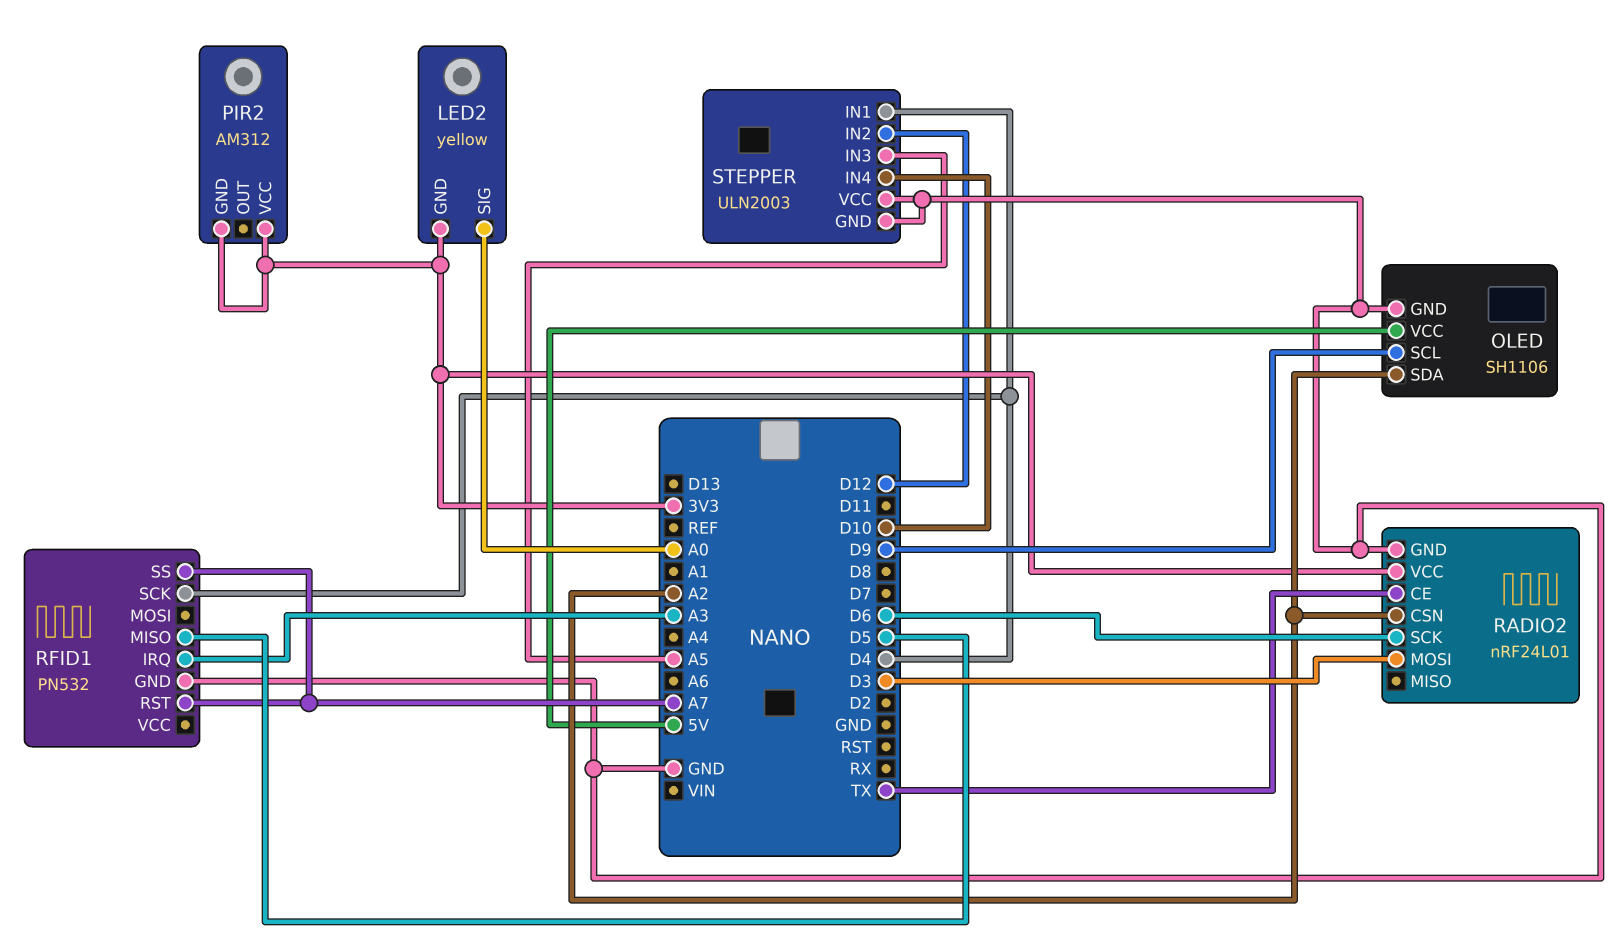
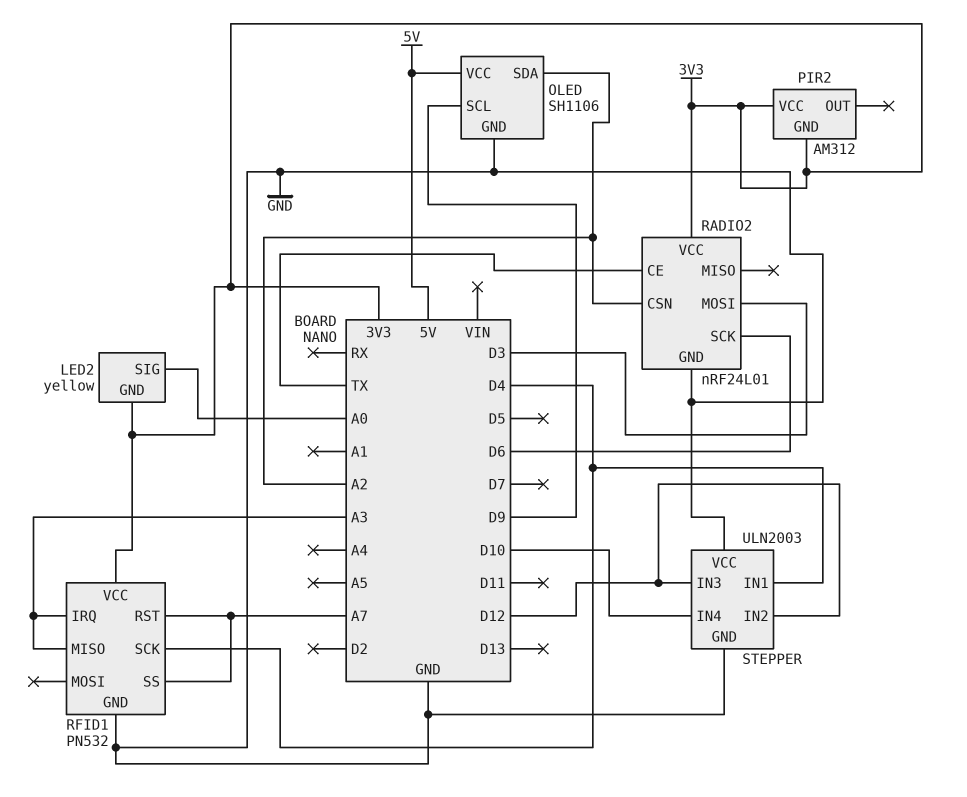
RFID1 pin MISO: D5 -> A3
RFID1 pin VCC: none -> 3V3
STEPPER pin IN3: A5 -> D12

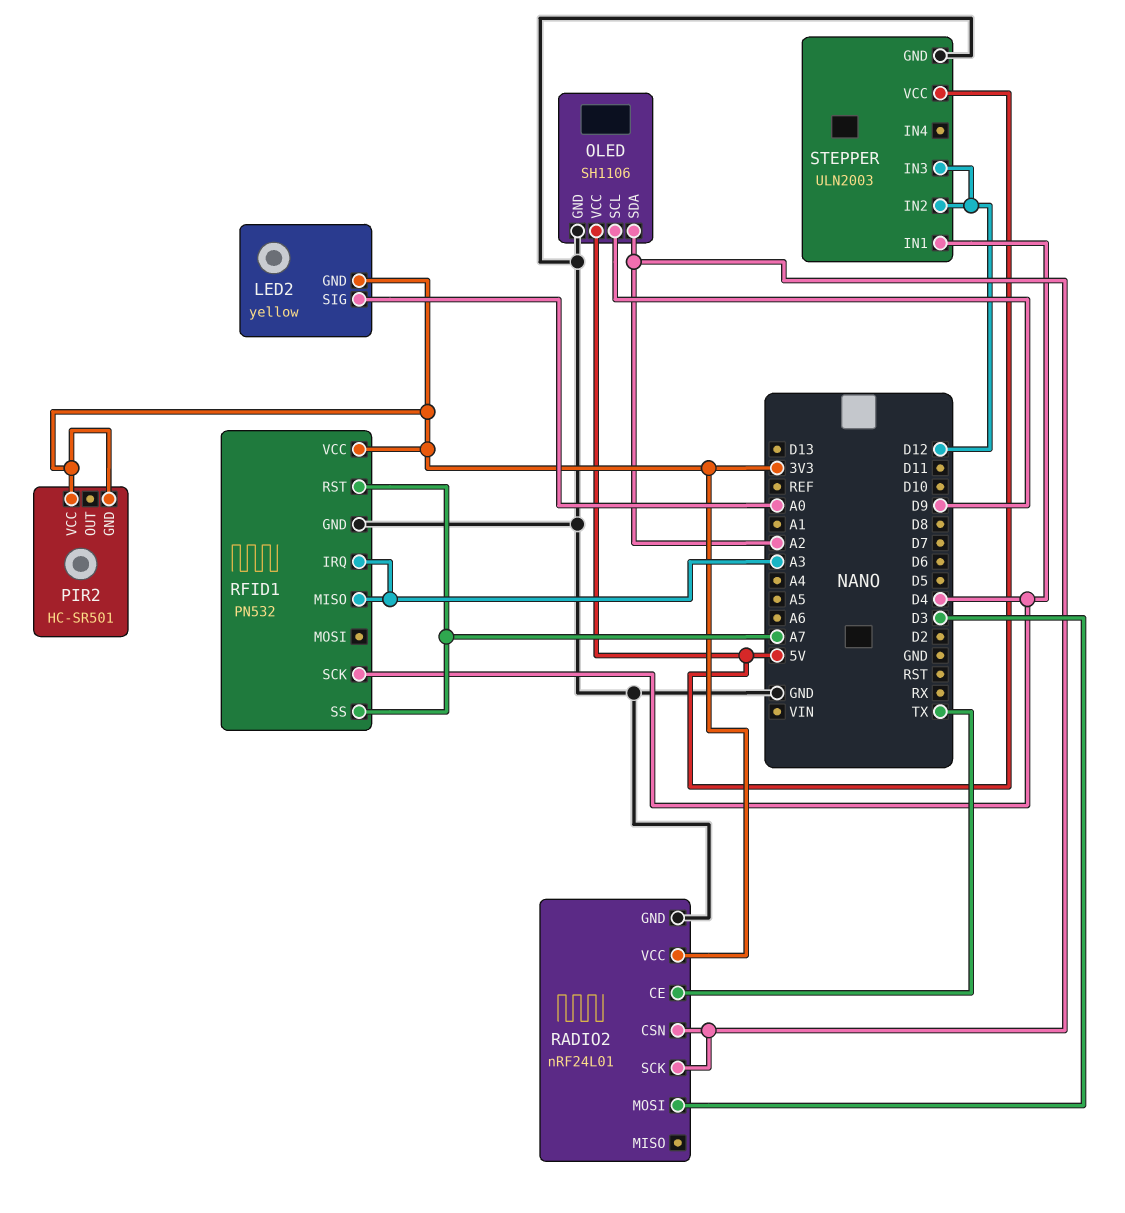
PIR2: AM312 -> HC-SR501
RADIO2 pin SCK: D6 -> A2
STEPPER pin IN4: D10 -> none
STEPPER pin VCC: GND -> 5V

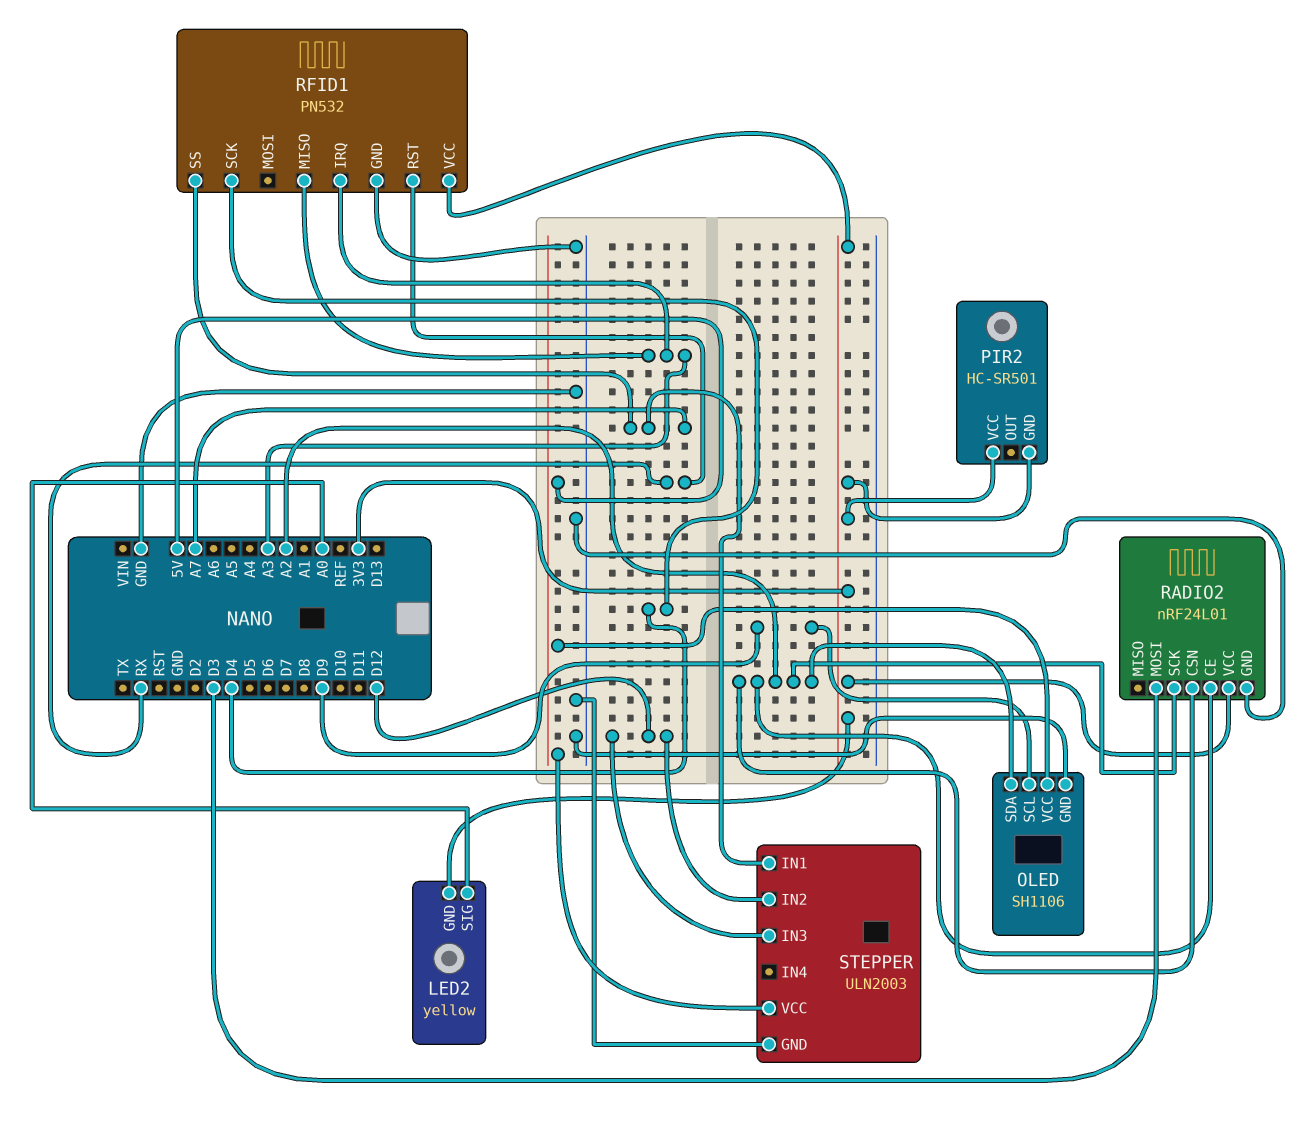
RADIO2 pin CE: TX -> A2
RFID1 pin RST: A7 -> RX
STEPPER pin IN1: D4 -> A7

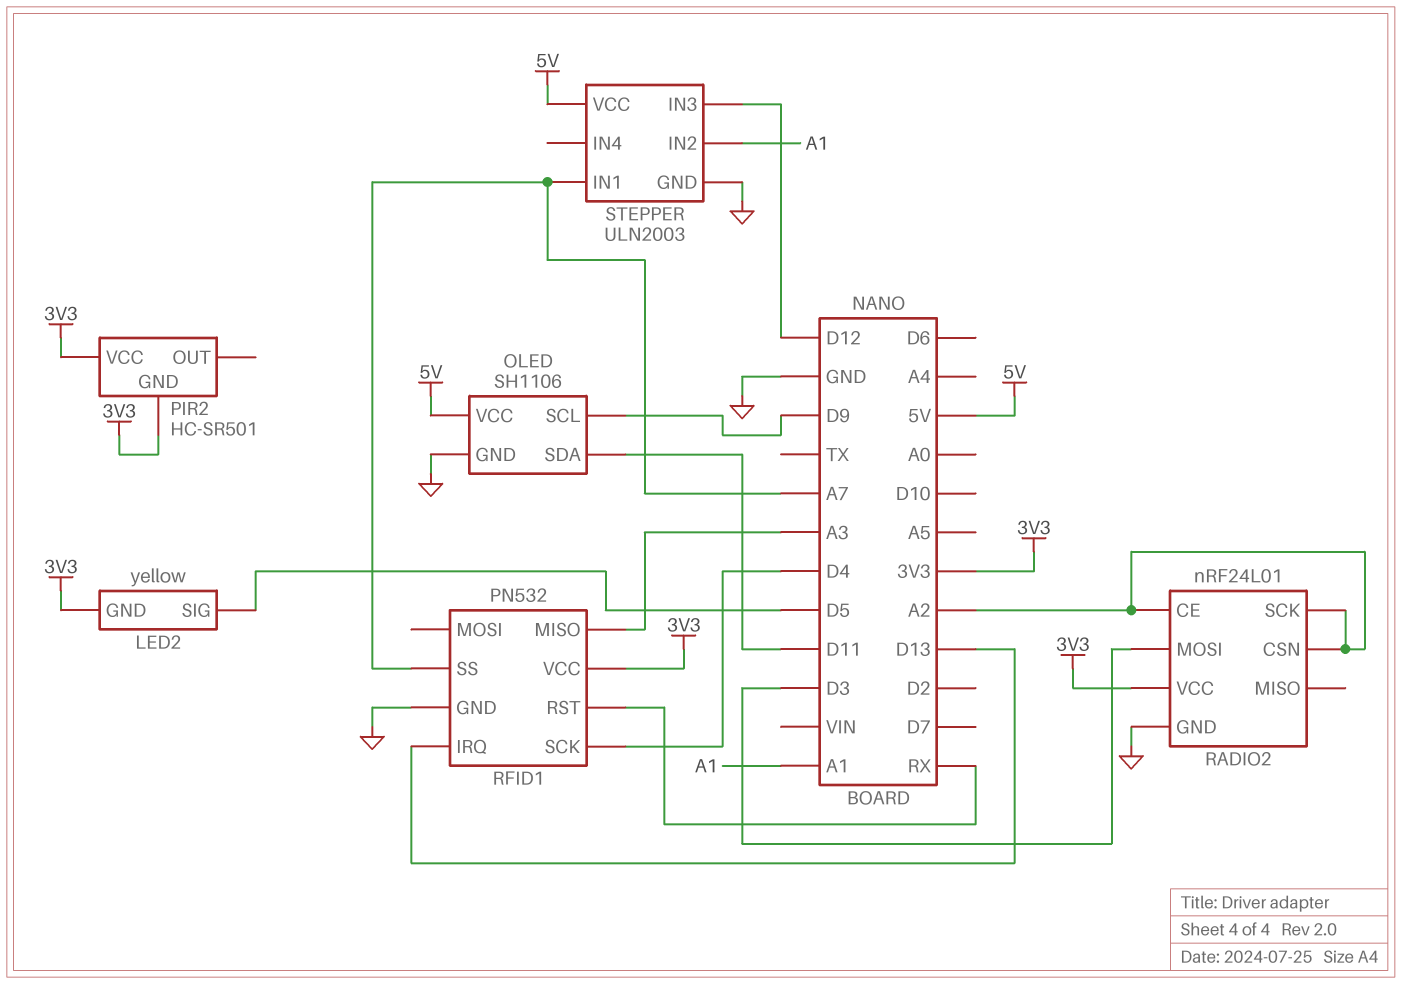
LED2 pin SIG: A0 -> D5
OLED pin SDA: A2 -> D11
RFID1 pin IRQ: A3 -> D13
STEPPER pin IN2: D12 -> A1

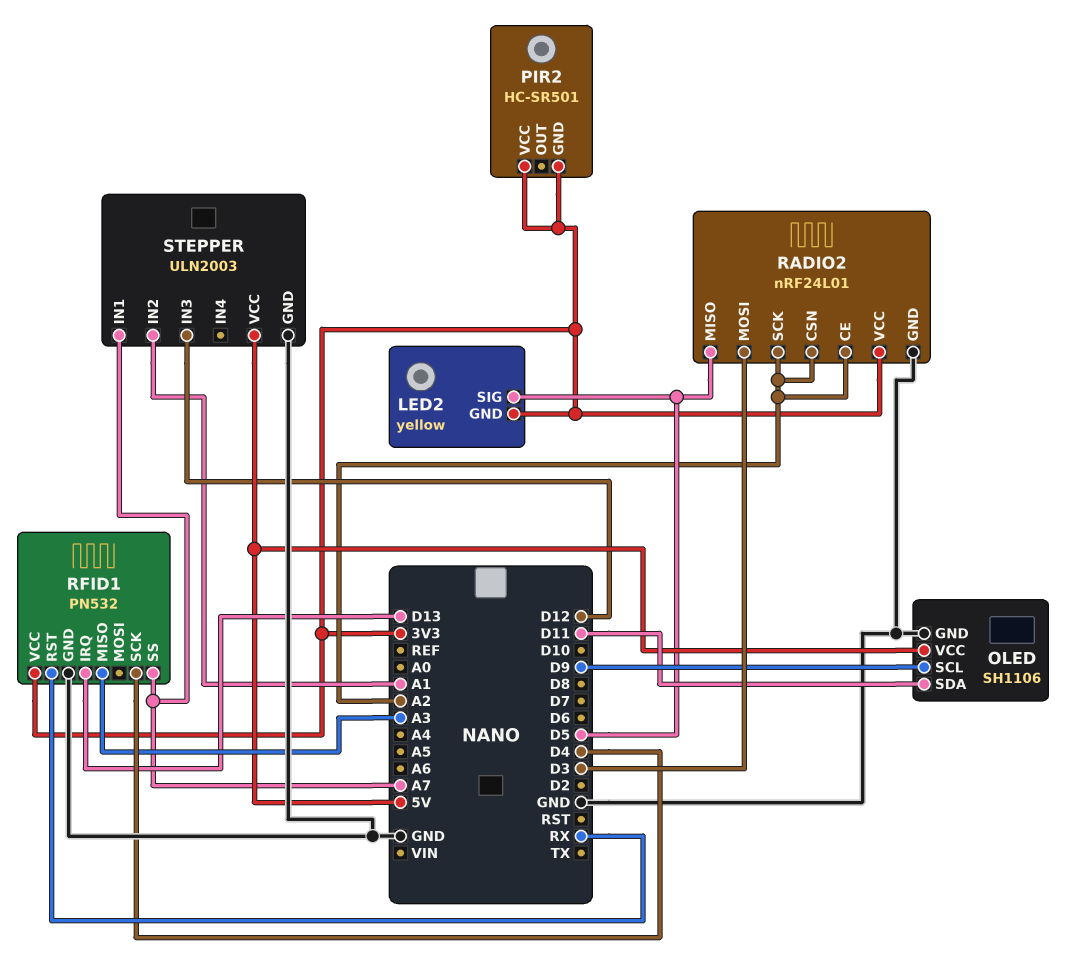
RADIO2 pin MISO: none -> D5

